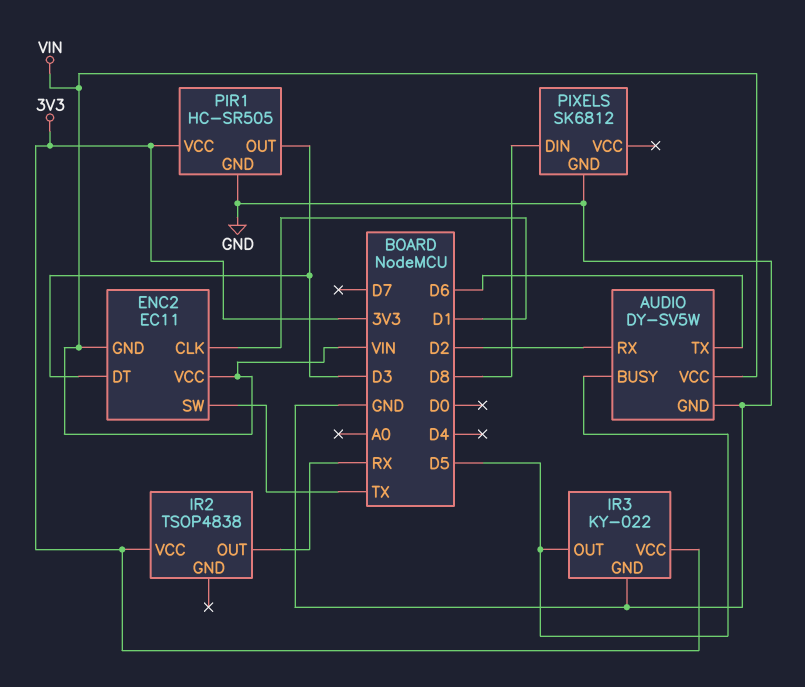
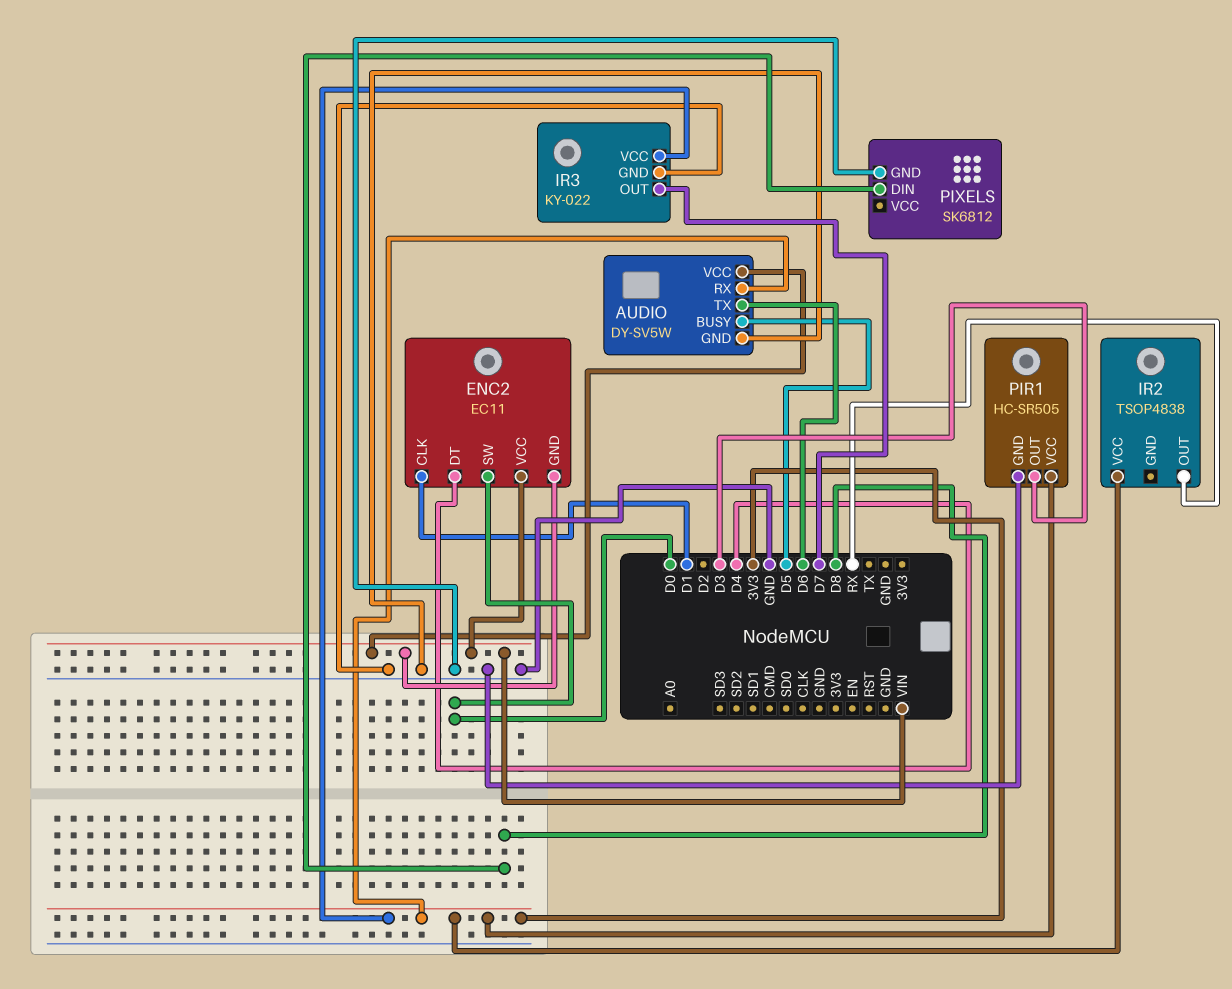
AUDIO pin RX: D2 -> 3V3
ENC2 pin DT: D3 -> D4
ENC2 pin SW: TX -> D0
IR3 pin OUT: D5 -> D7

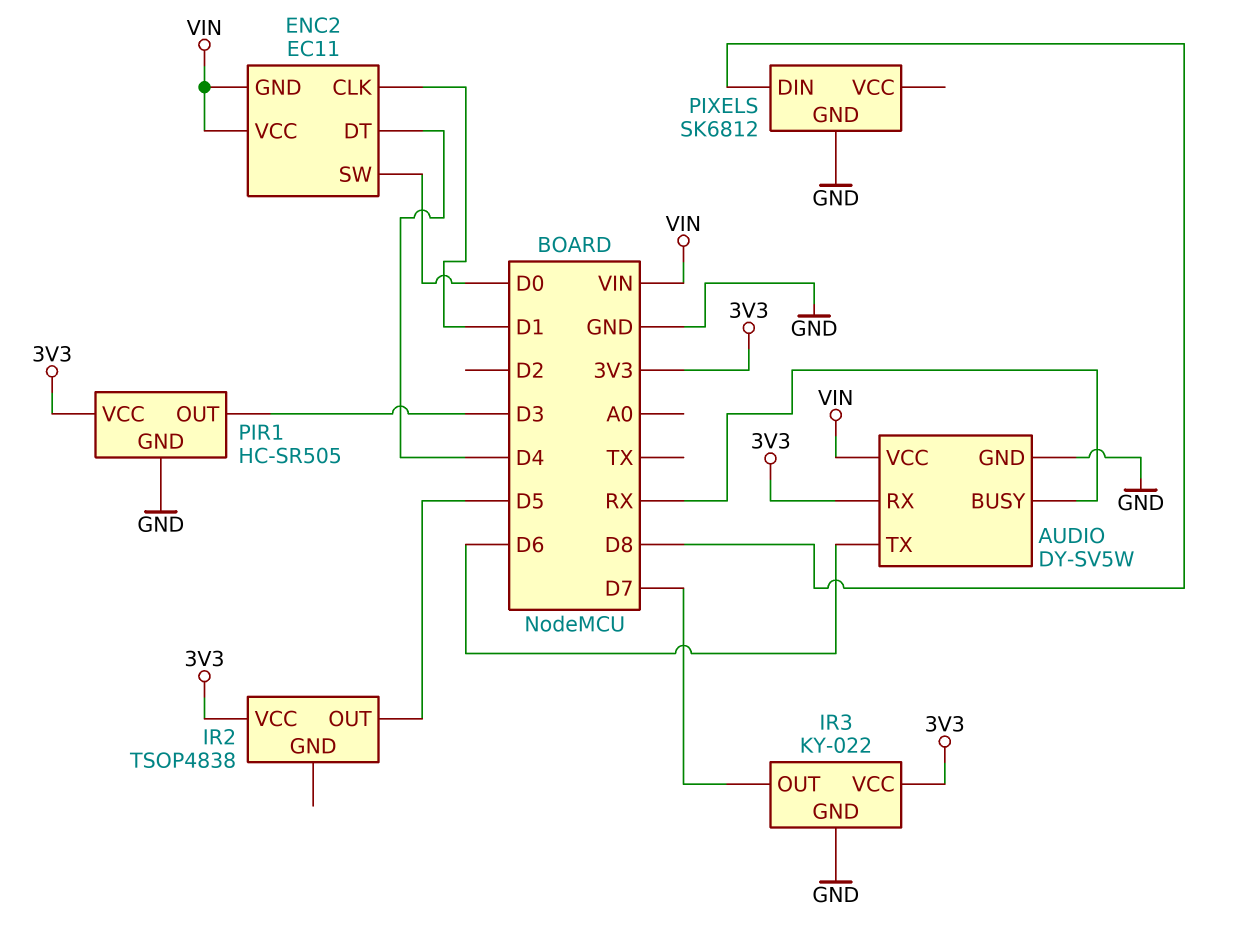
AUDIO pin BUSY: D5 -> RX
IR2 pin OUT: RX -> D5

